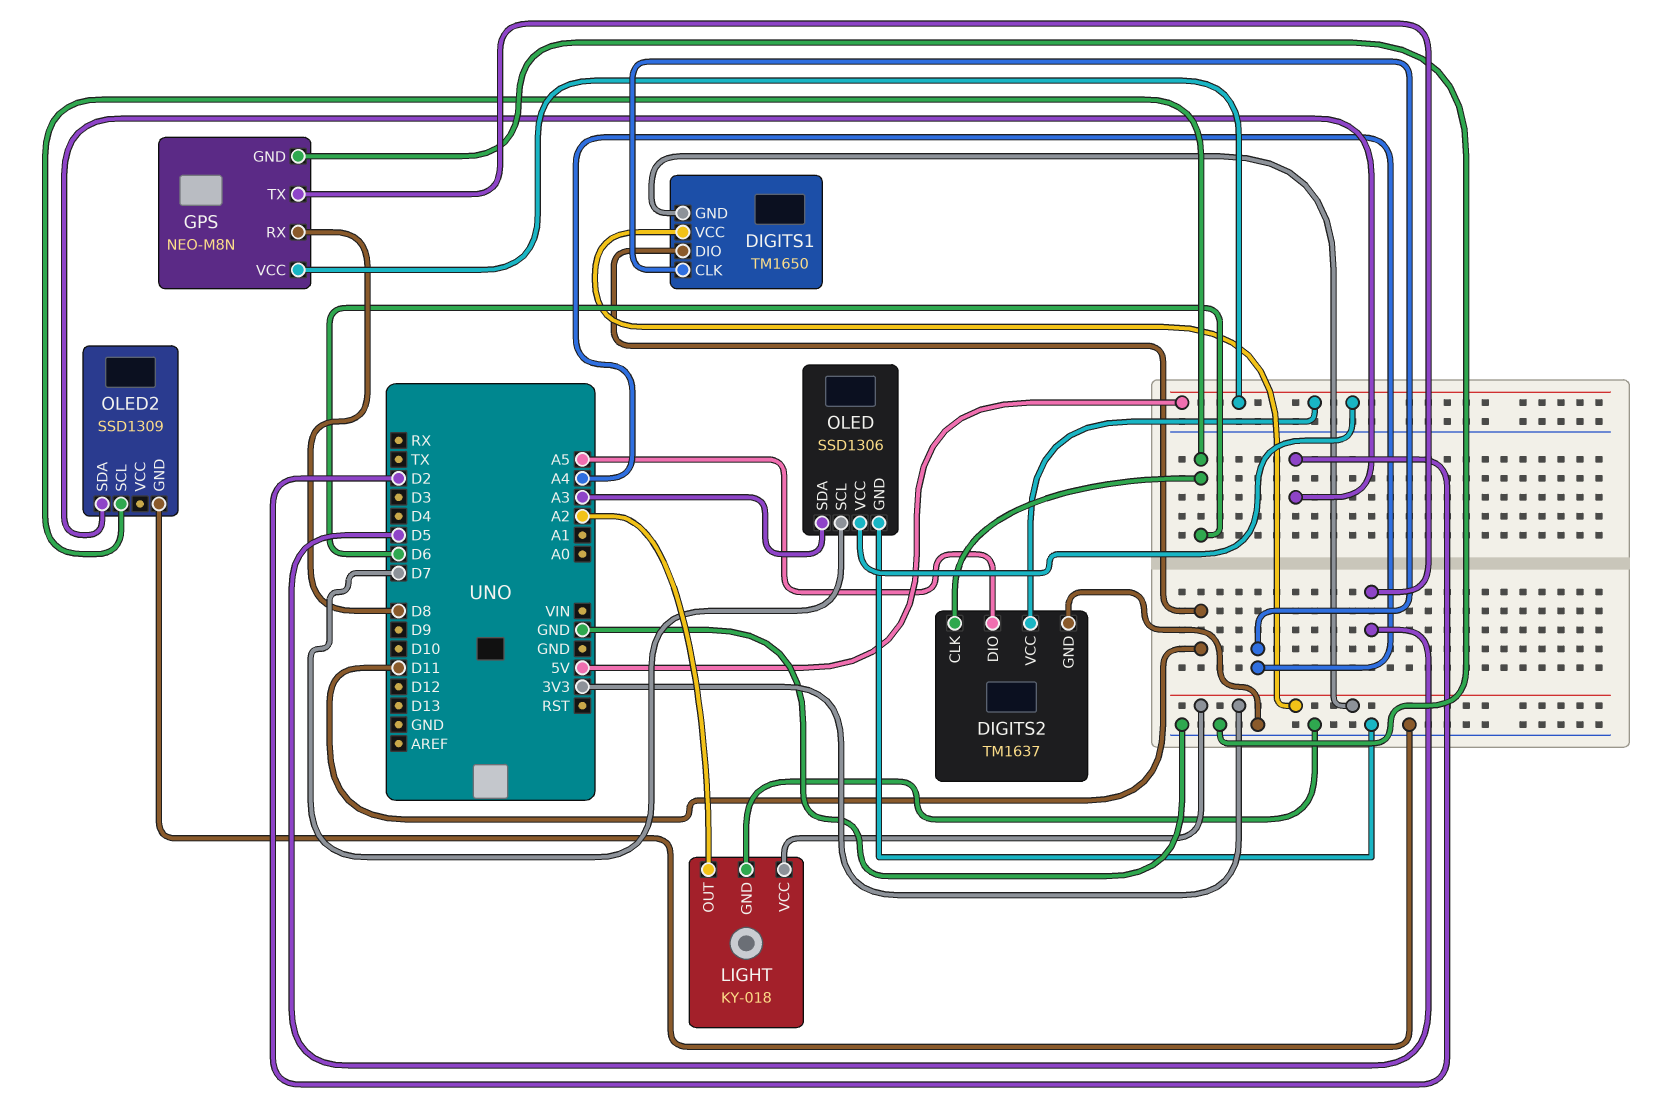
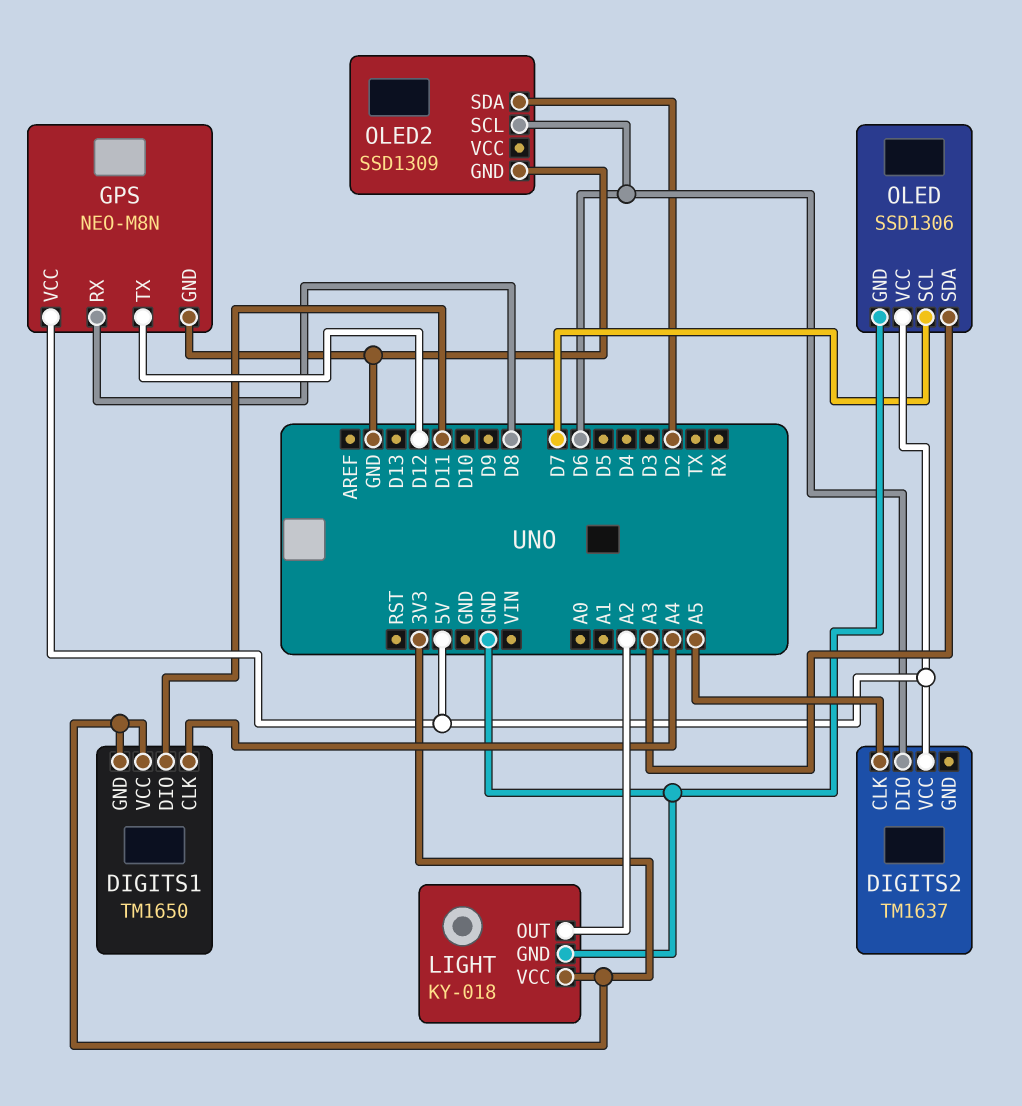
DIGITS2 pin CLK: D6 -> A5
DIGITS2 pin DIO: A5 -> D6
DIGITS2 pin GND: GND -> none
GPS pin TX: D5 -> D12

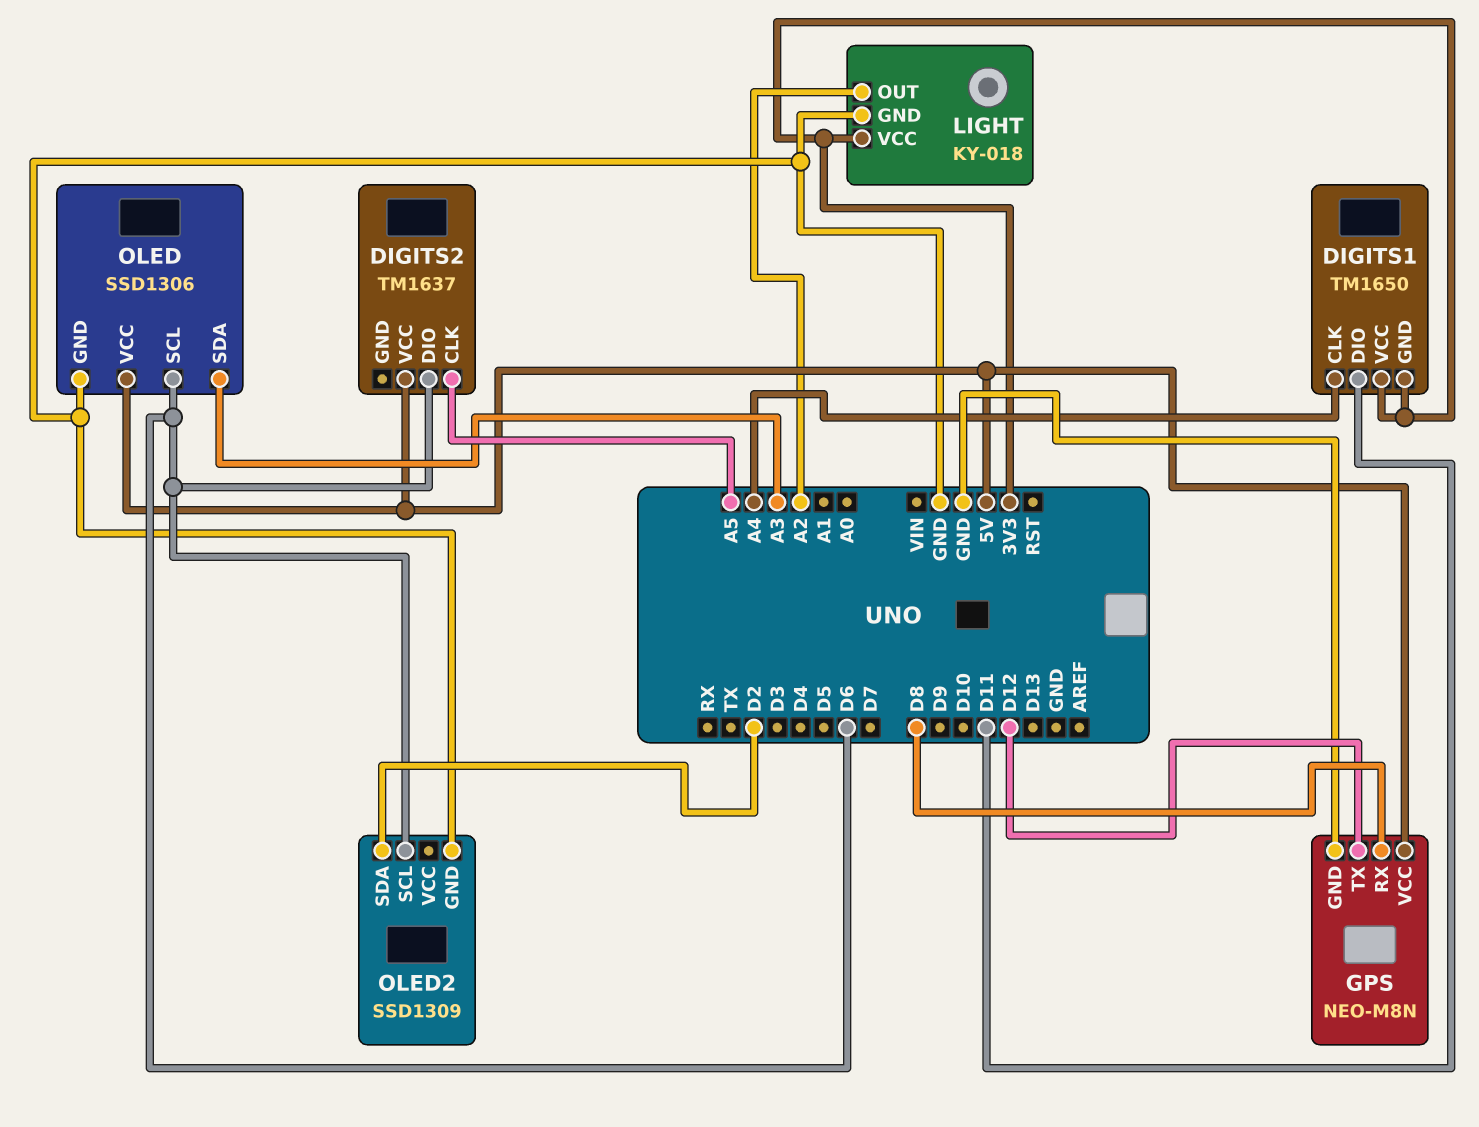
OLED pin SCL: D7 -> D6

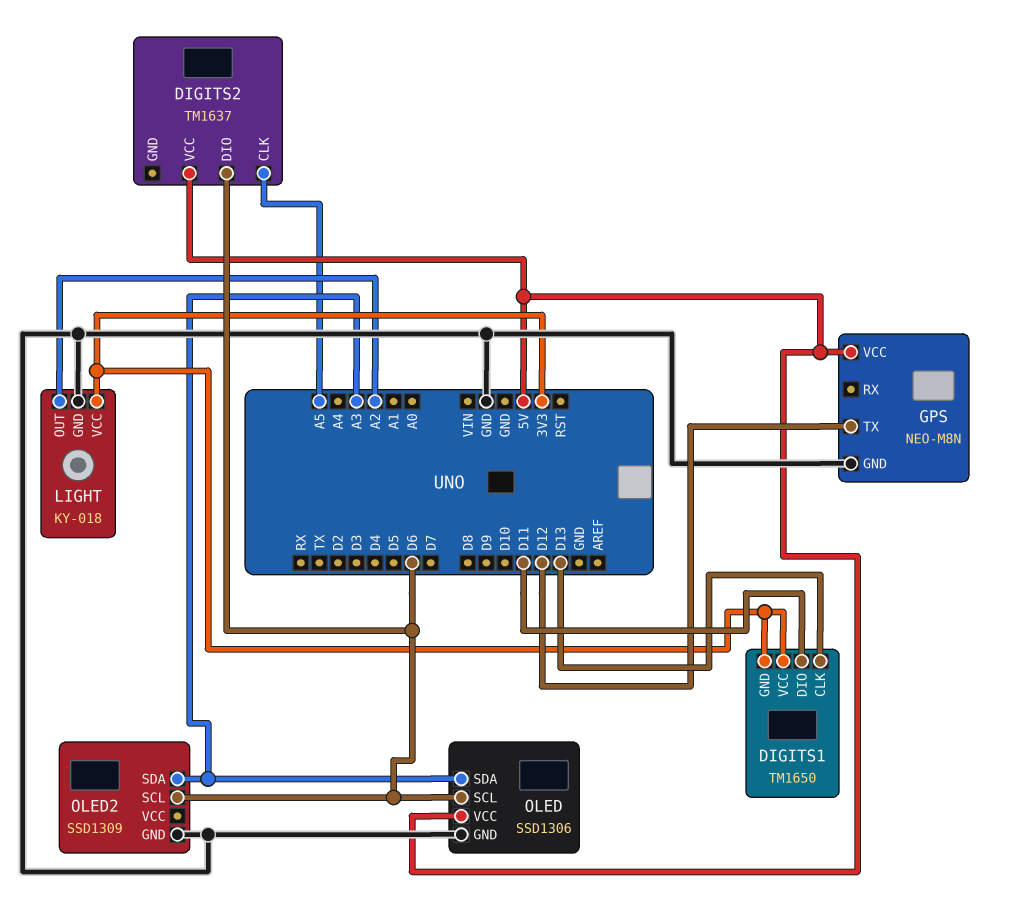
DIGITS1 pin CLK: A4 -> D13
GPS pin RX: D8 -> none
OLED2 pin SDA: D2 -> A3

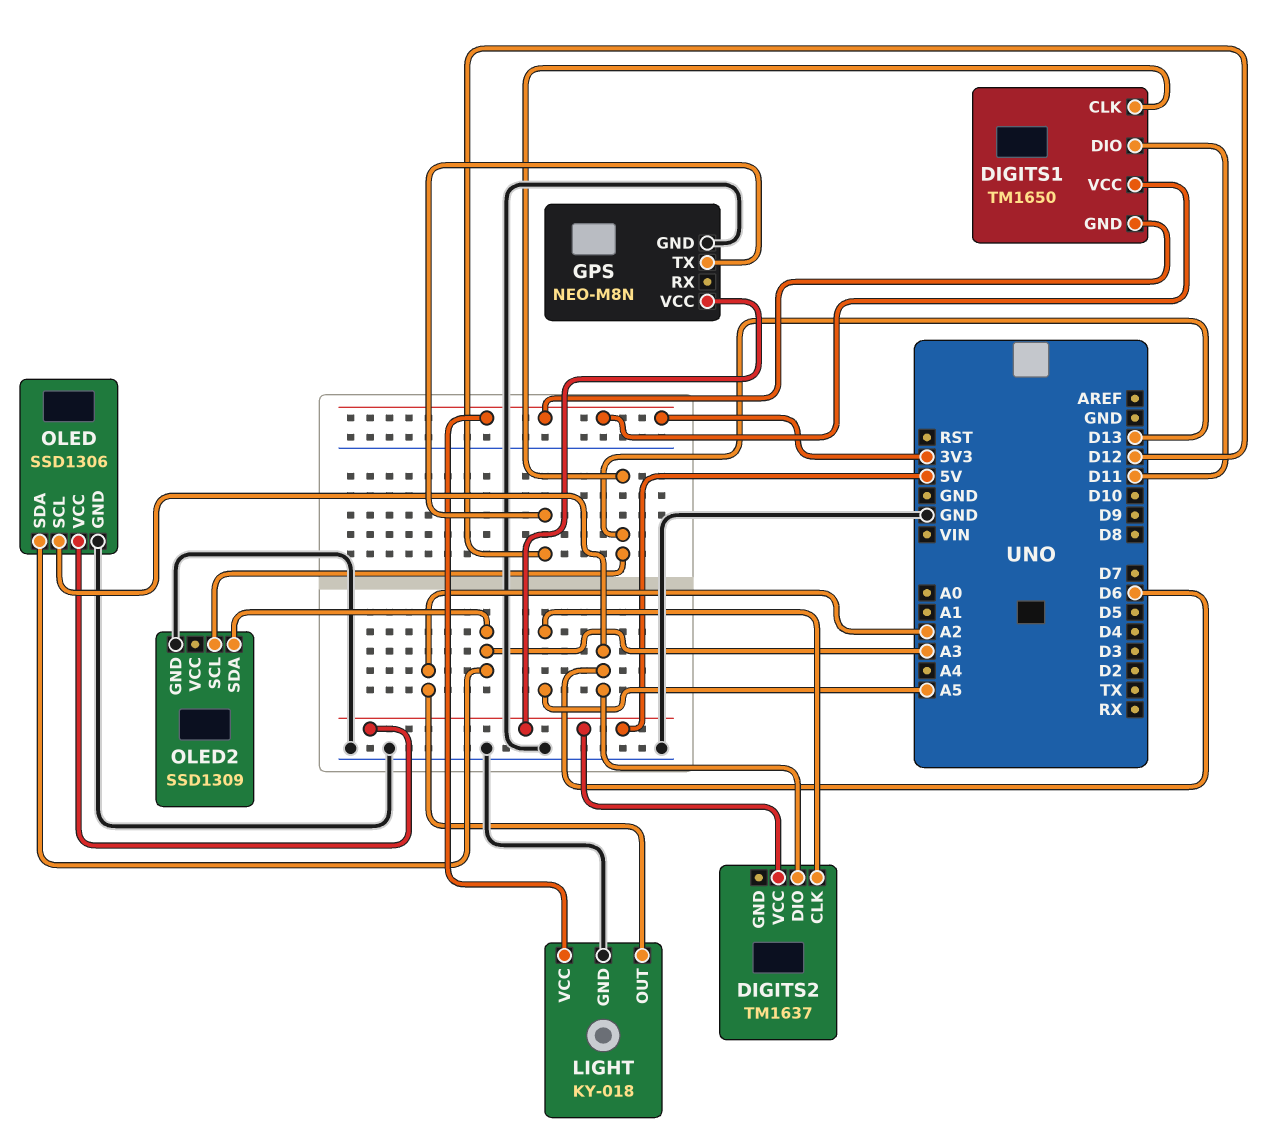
OLED2 pin SCL: D6 -> D13

